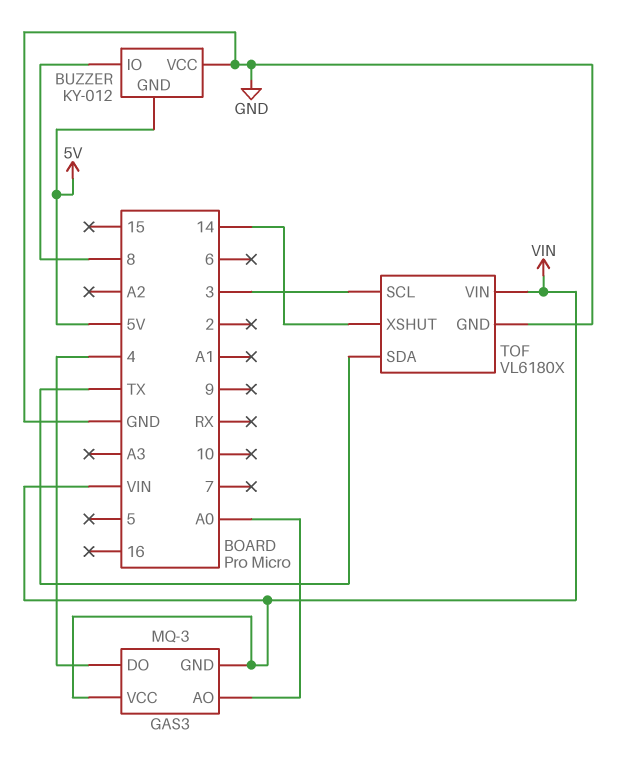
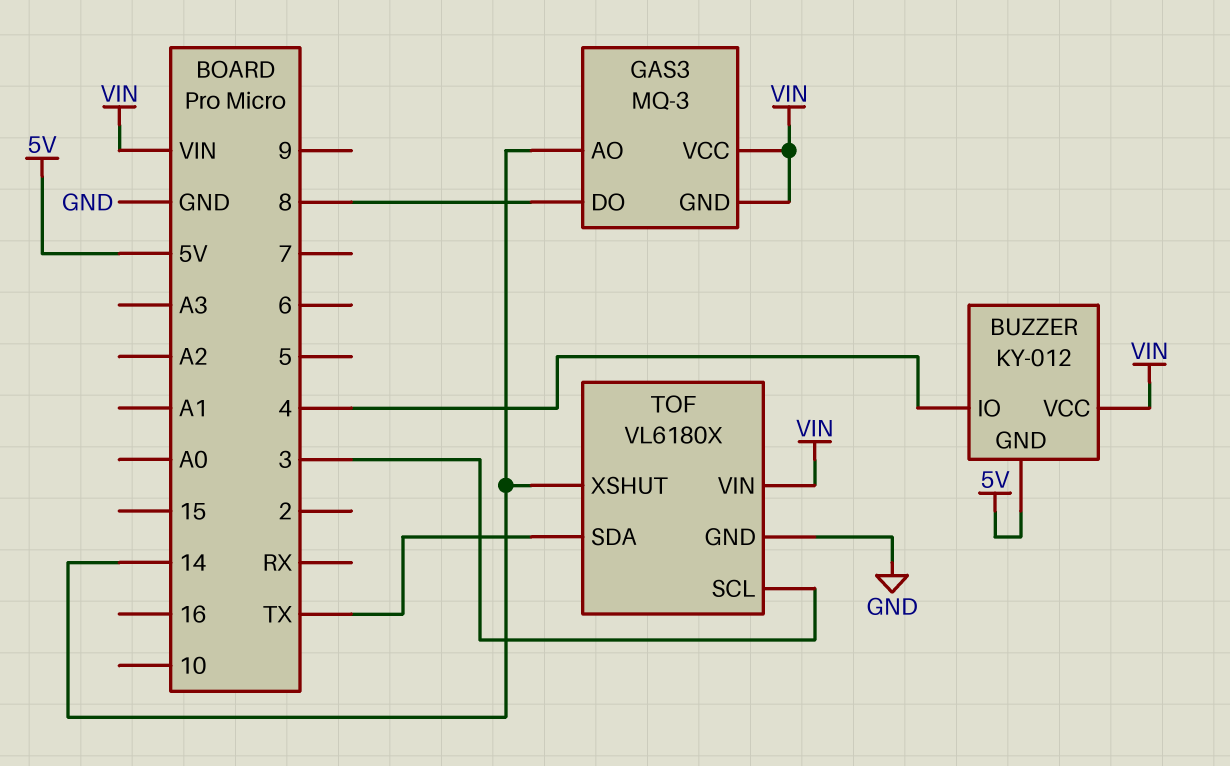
BUZZER pin IO: 8 -> 4
BUZZER pin VCC: GND -> VIN
GAS3 pin AO: A0 -> 14
GAS3 pin DO: 4 -> 8

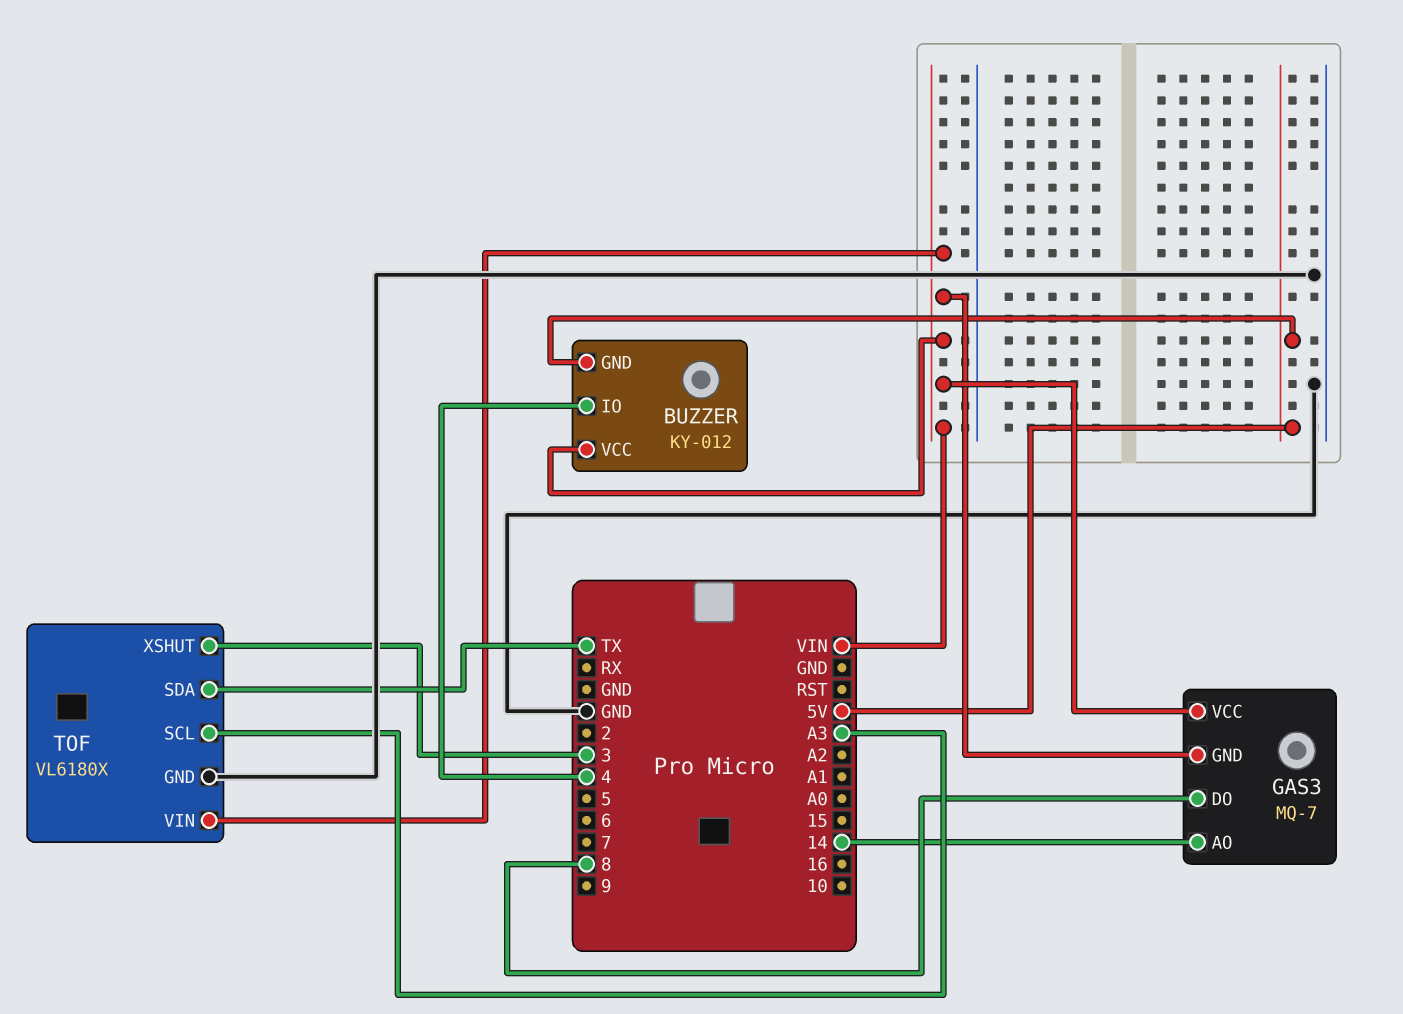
GAS3: MQ-3 -> MQ-7
TOF pin SCL: 3 -> A3
TOF pin XSHUT: 14 -> 3

